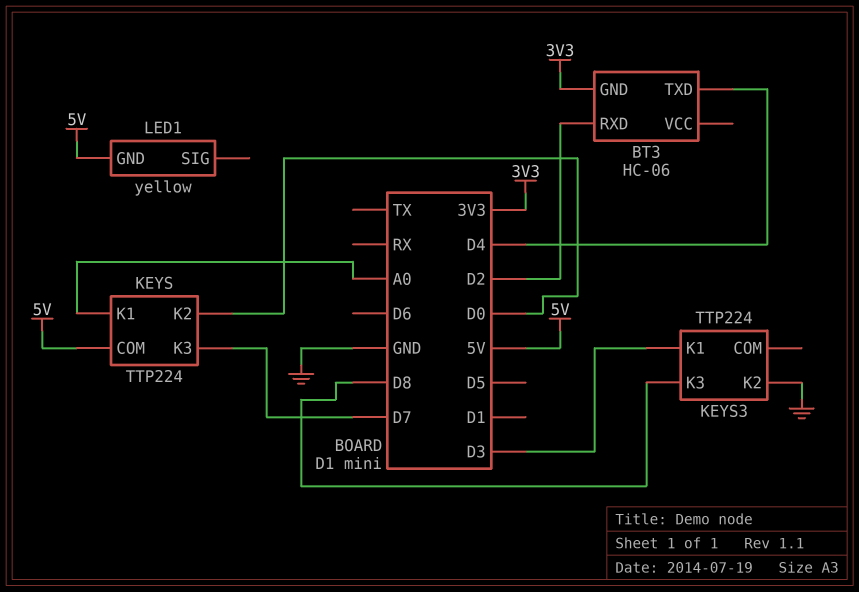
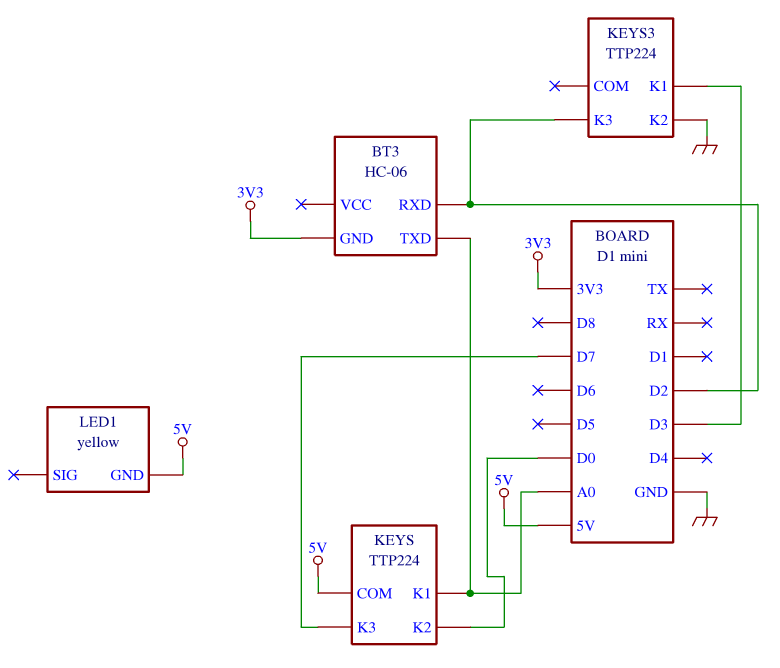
BT3 pin TXD: D4 -> A0
KEYS3 pin K3: D8 -> D2

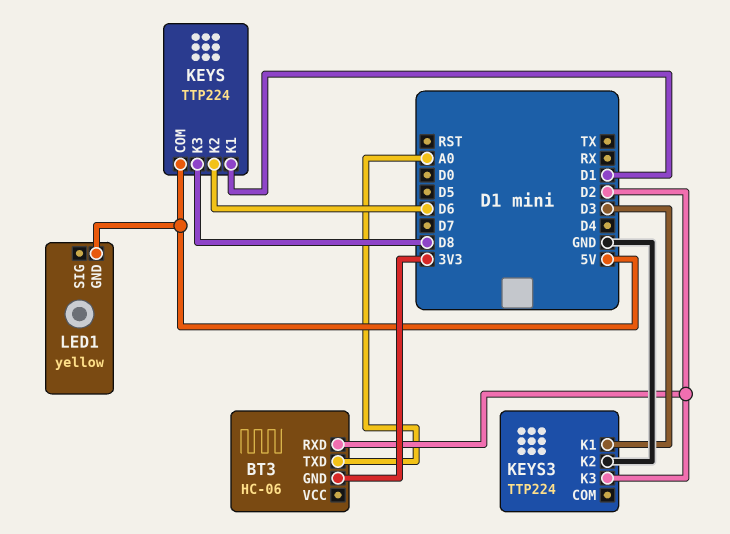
KEYS pin K1: A0 -> D1
KEYS pin K2: D0 -> D6
KEYS pin K3: D7 -> D8

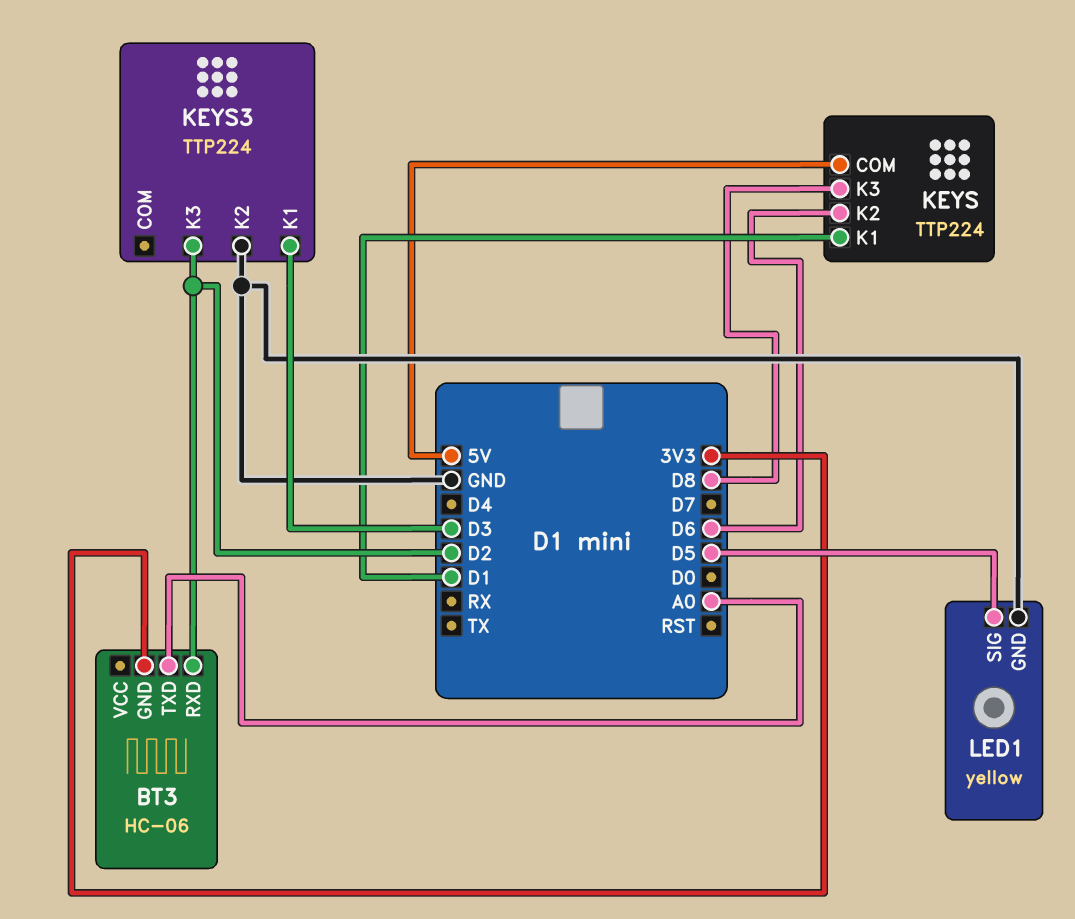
LED1 pin GND: 5V -> GND
LED1 pin SIG: none -> D5

